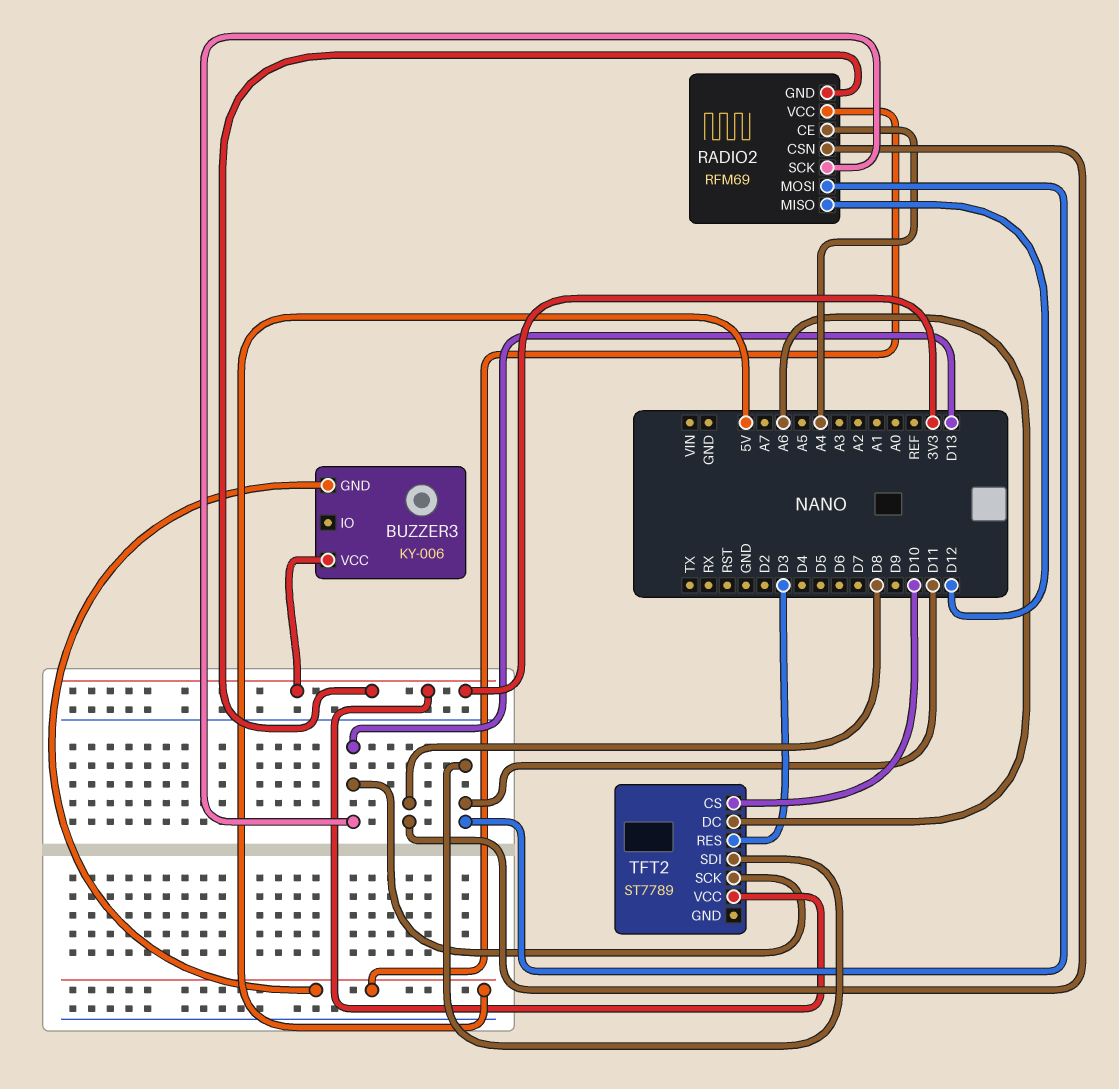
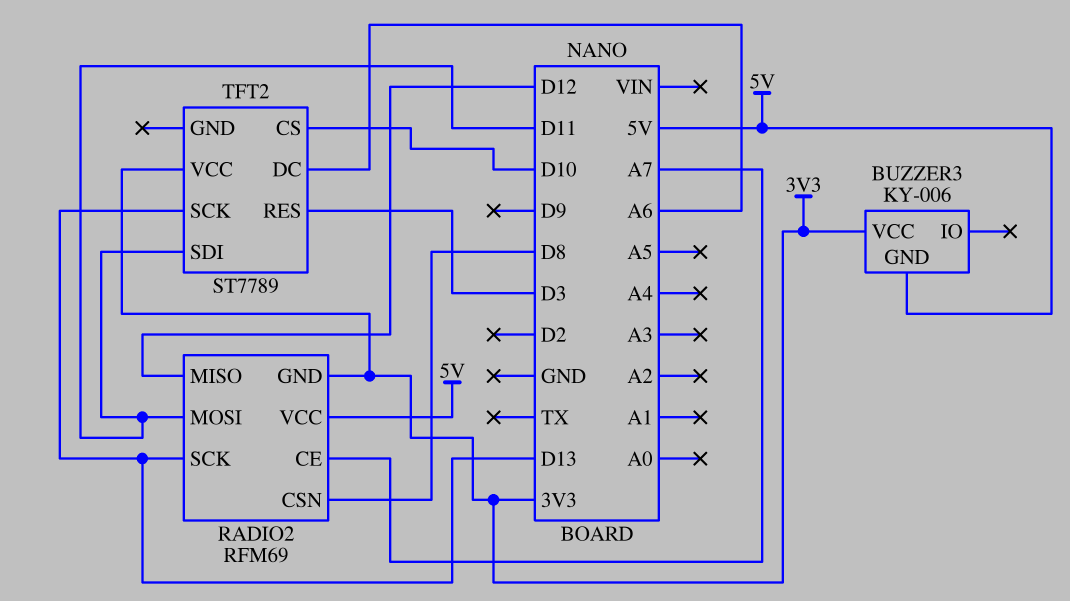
RADIO2 pin CE: A4 -> A7

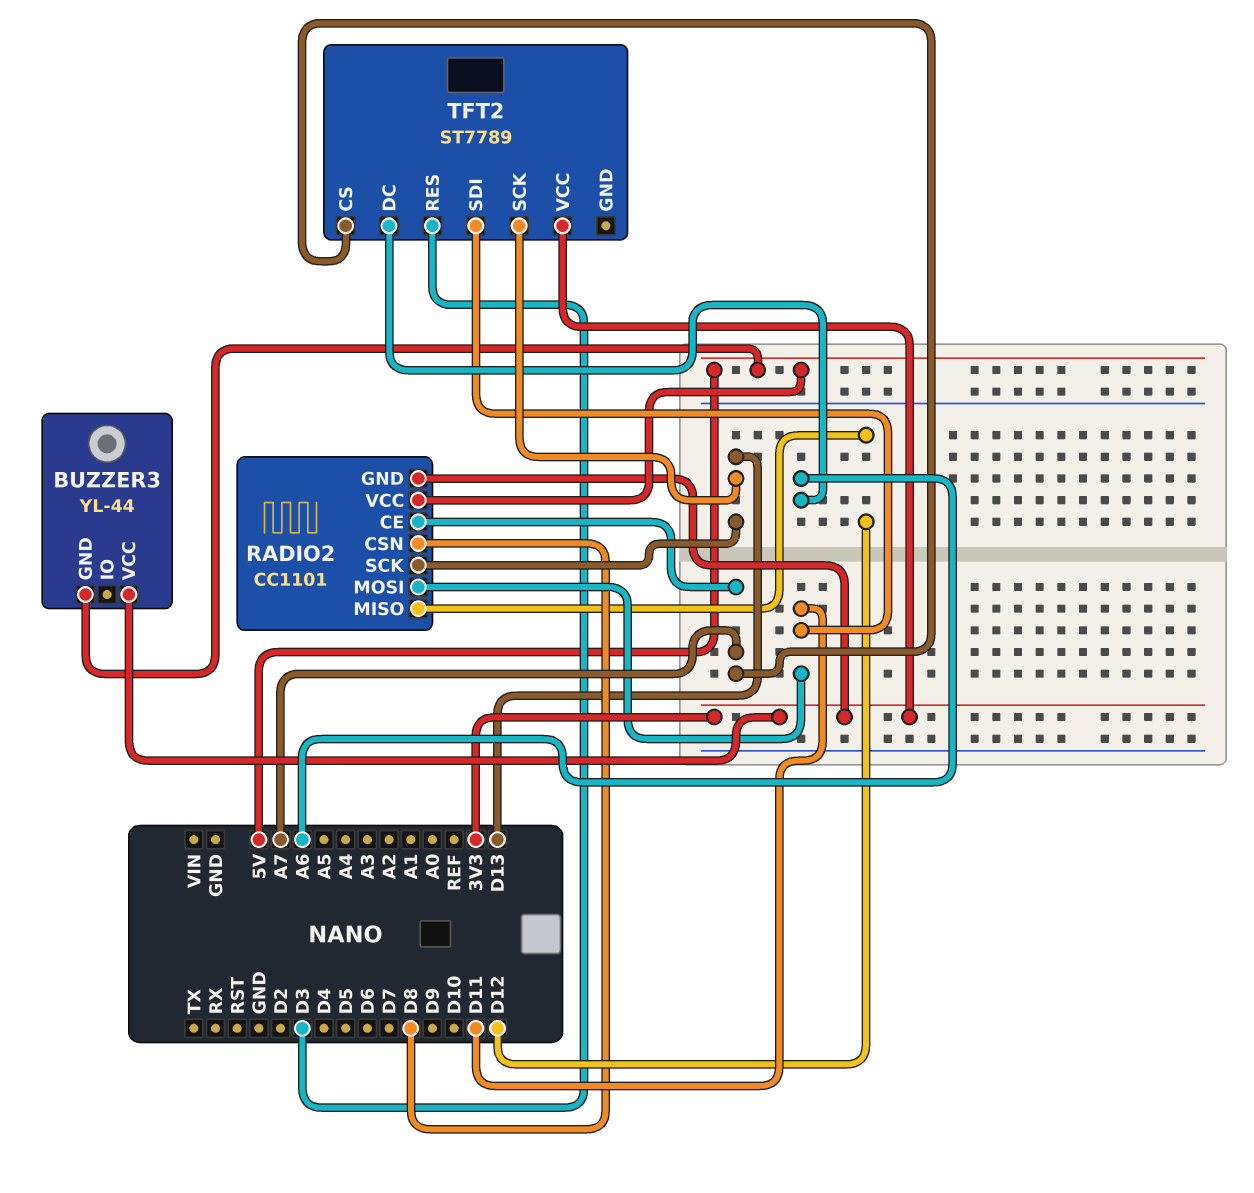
BUZZER3: KY-006 -> YL-44
RADIO2: RFM69 -> CC1101
TFT2 pin CS: D10 -> A7

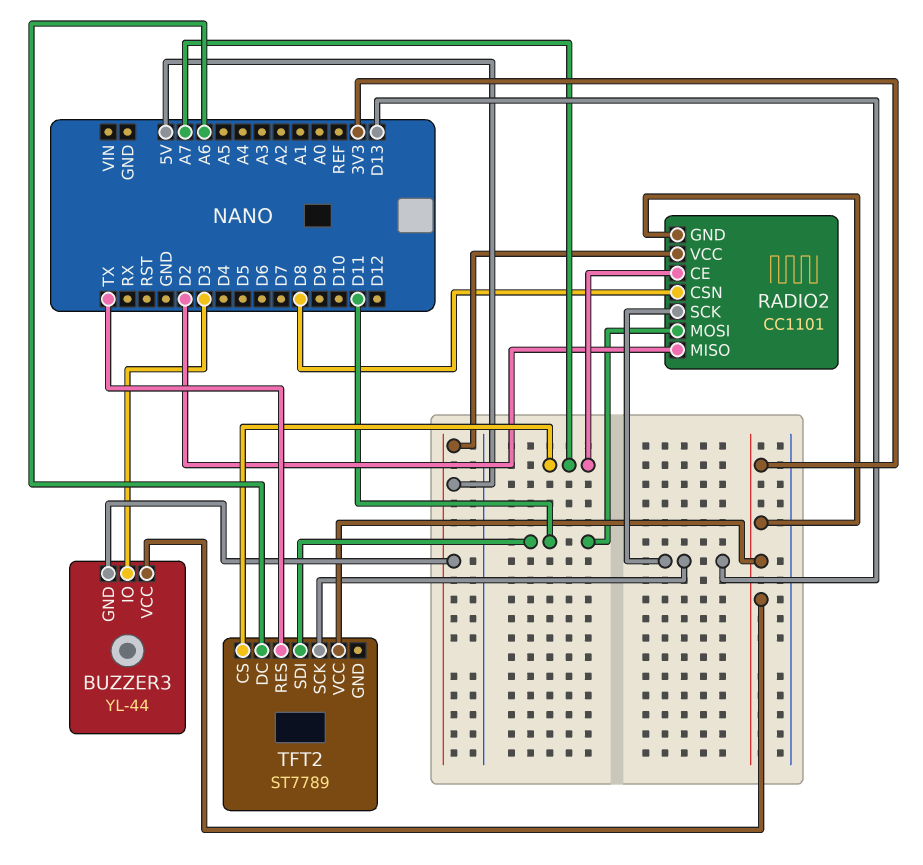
BUZZER3 pin IO: none -> D3
RADIO2 pin MISO: D12 -> D2
TFT2 pin RES: D3 -> TX

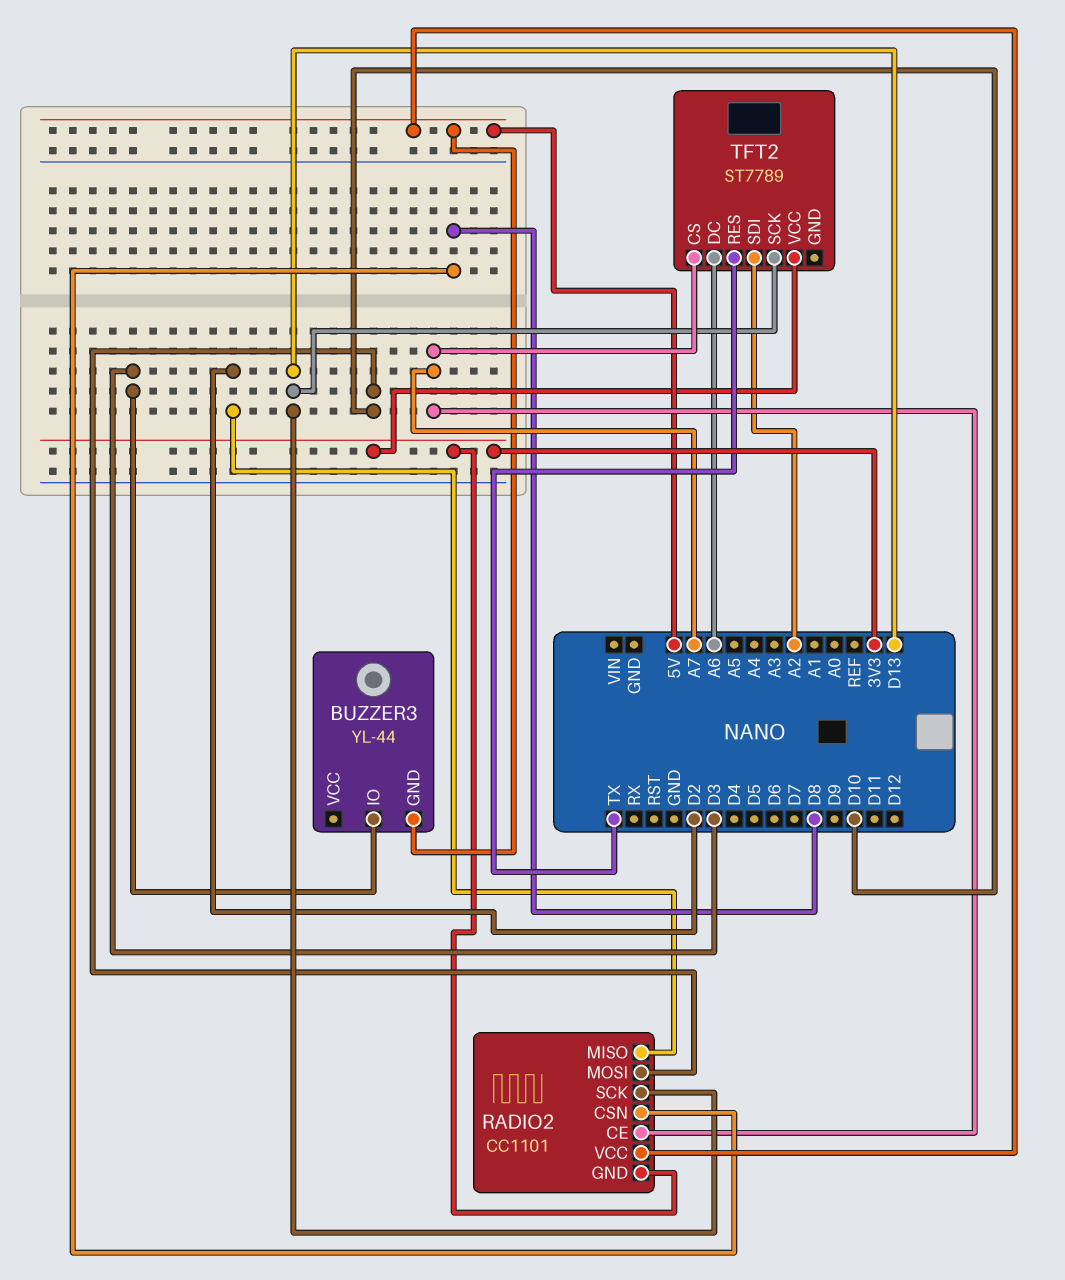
BUZZER3 pin VCC: 3V3 -> none
RADIO2 pin MOSI: D11 -> D10
TFT2 pin SDI: D11 -> A2

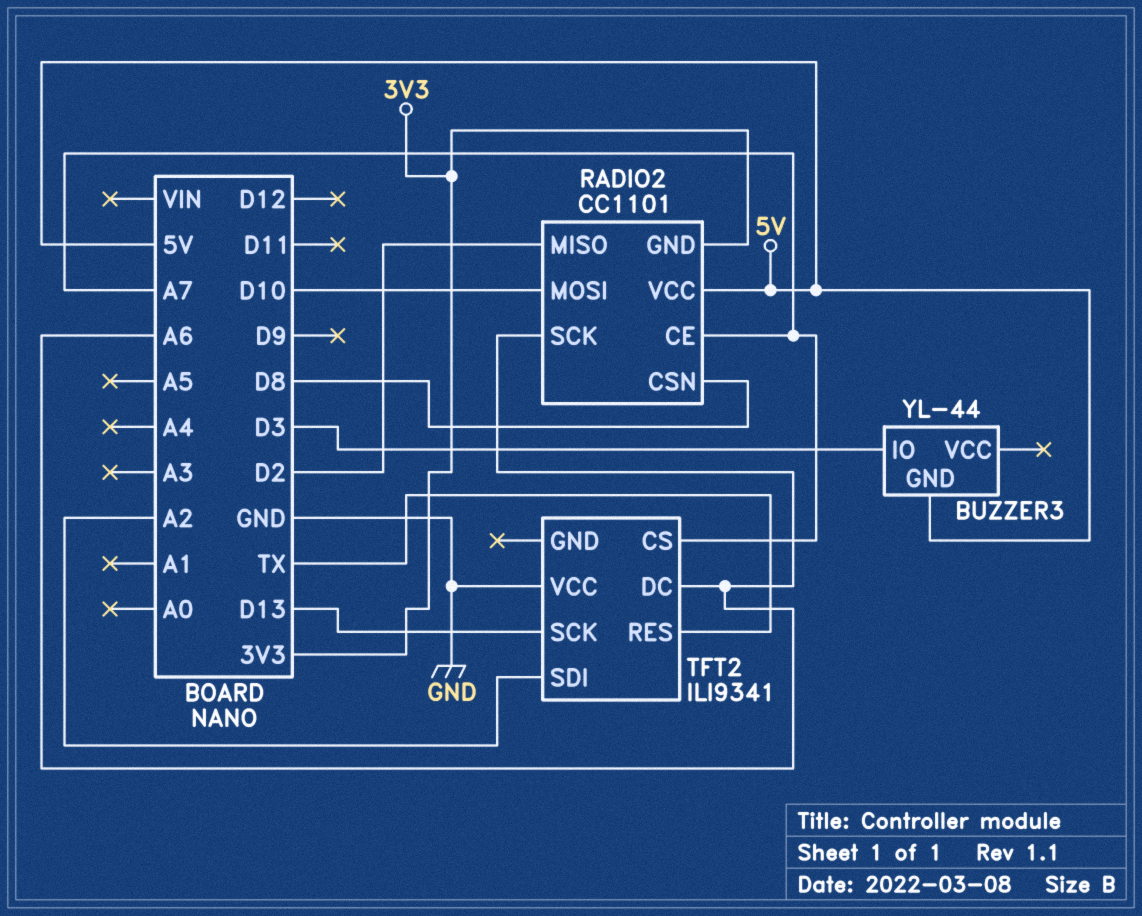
RADIO2 pin SCK: D13 -> A6
TFT2: ST7789 -> ILI9341
TFT2 pin VCC: 3V3 -> GND

